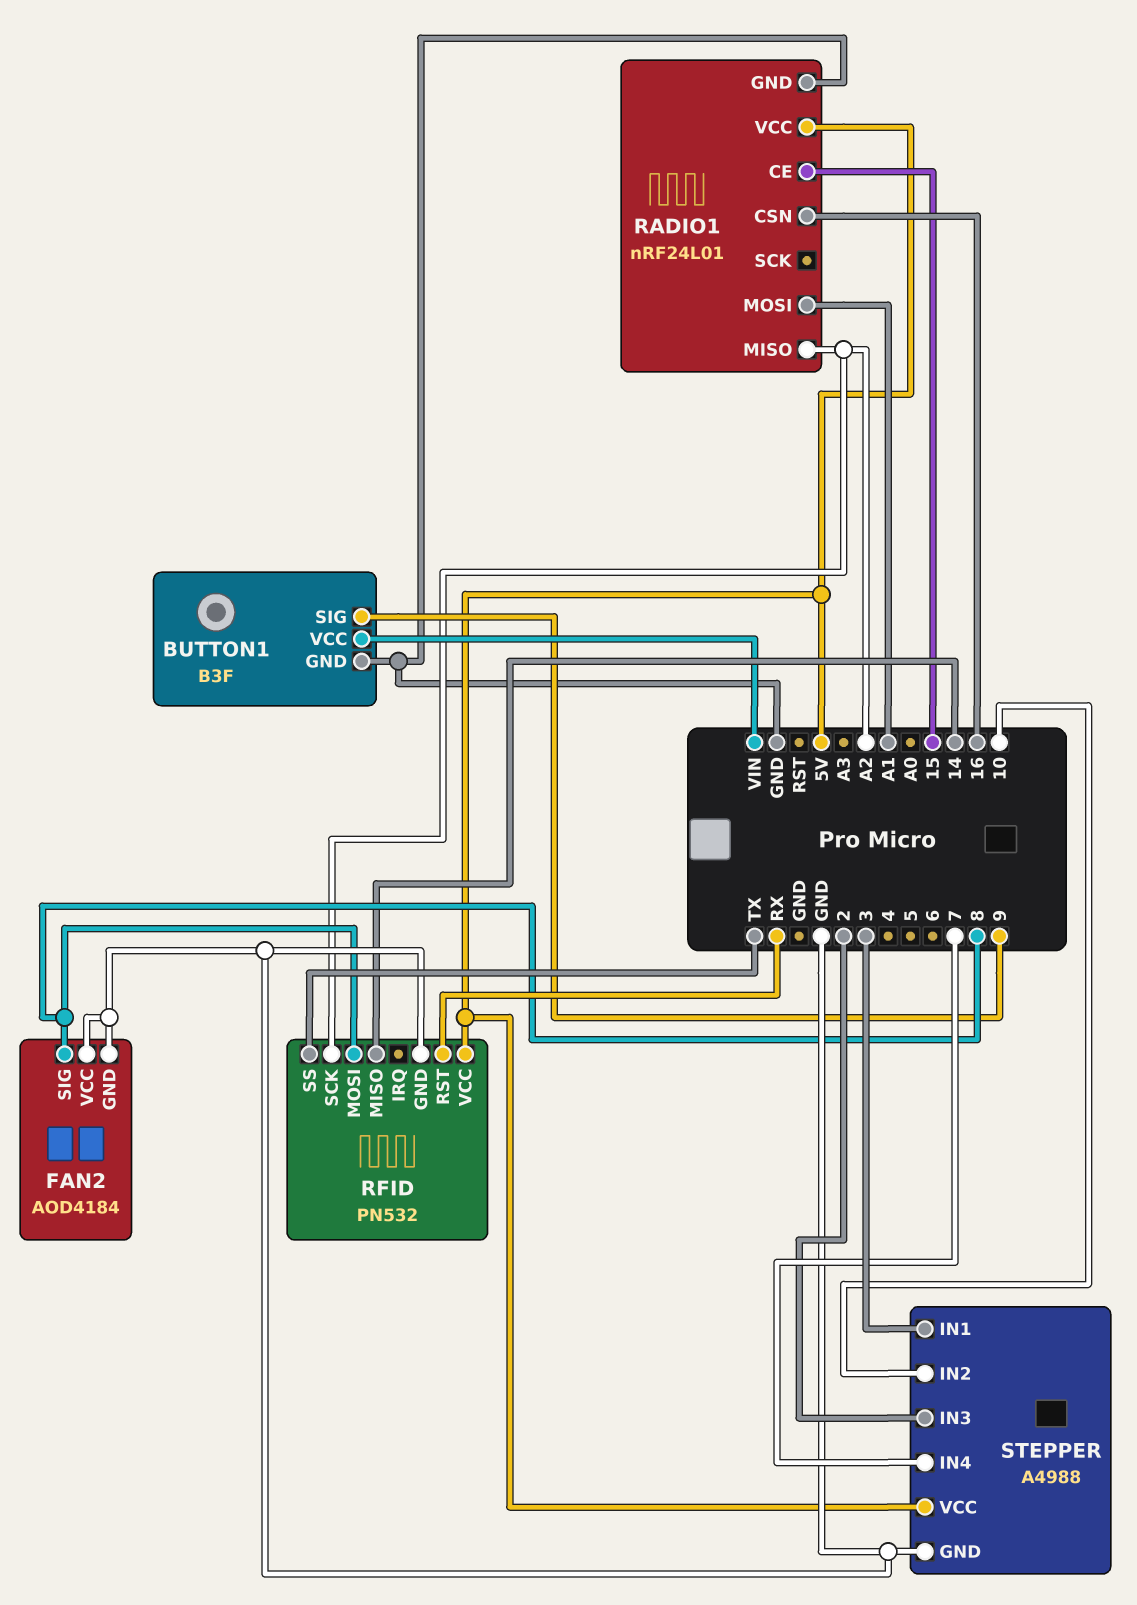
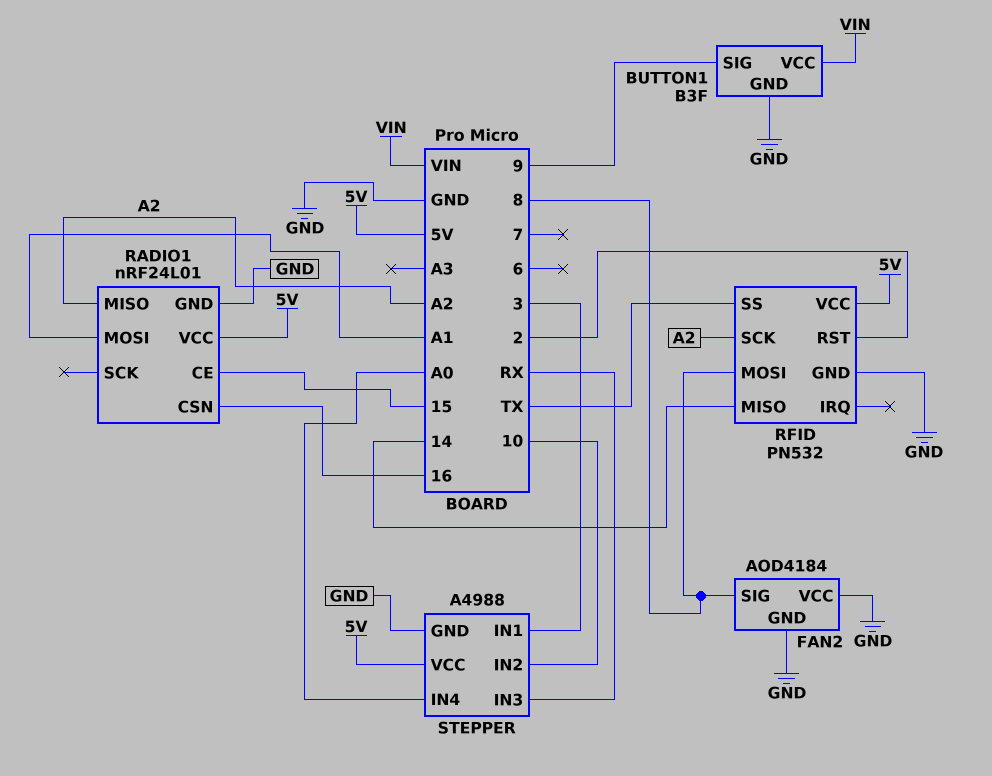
RFID pin RST: RX -> 2
STEPPER pin IN3: 2 -> RX
STEPPER pin IN4: 7 -> A0

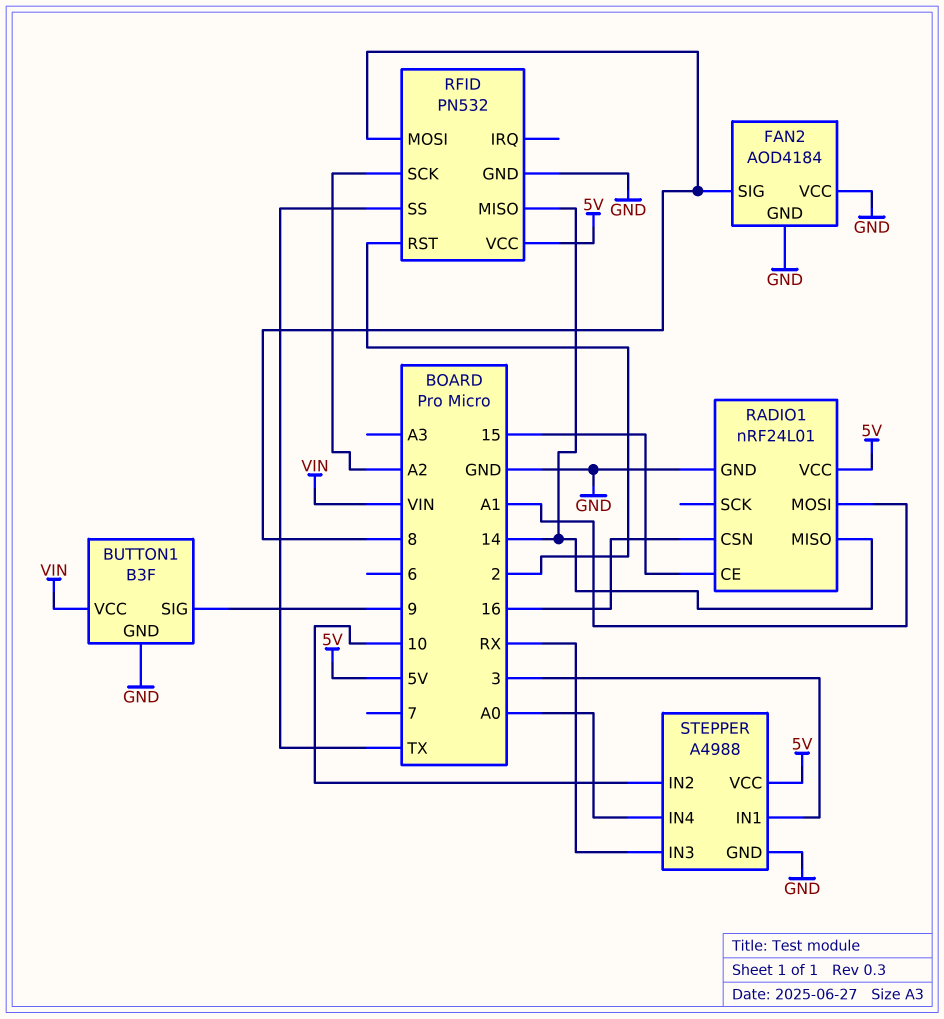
RADIO1 pin MISO: A2 -> 14

